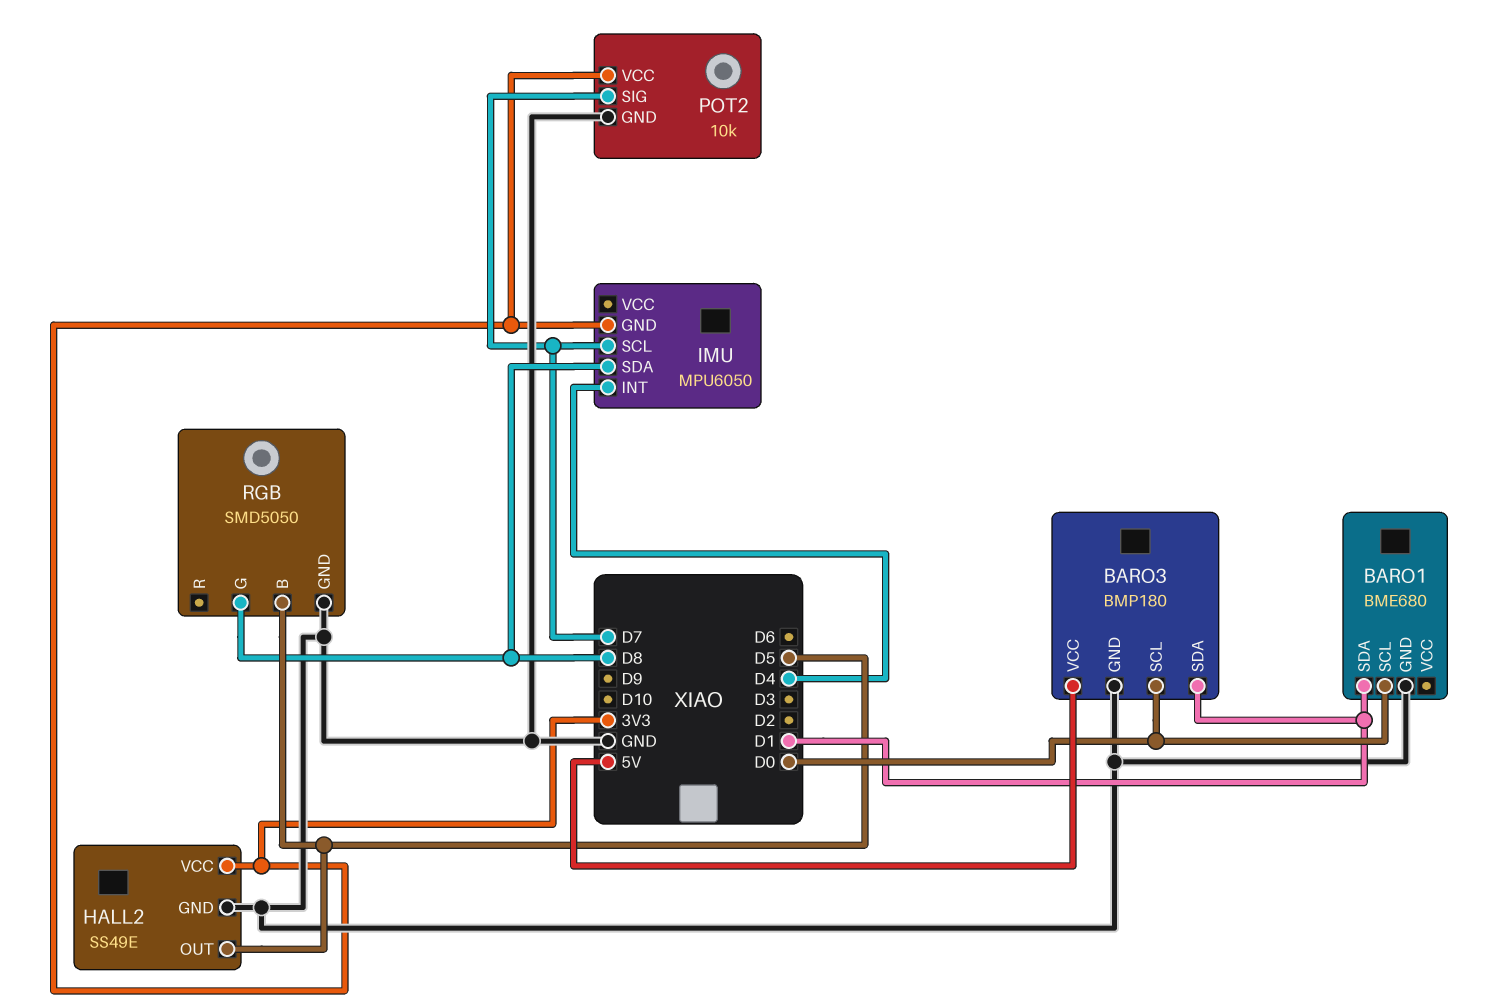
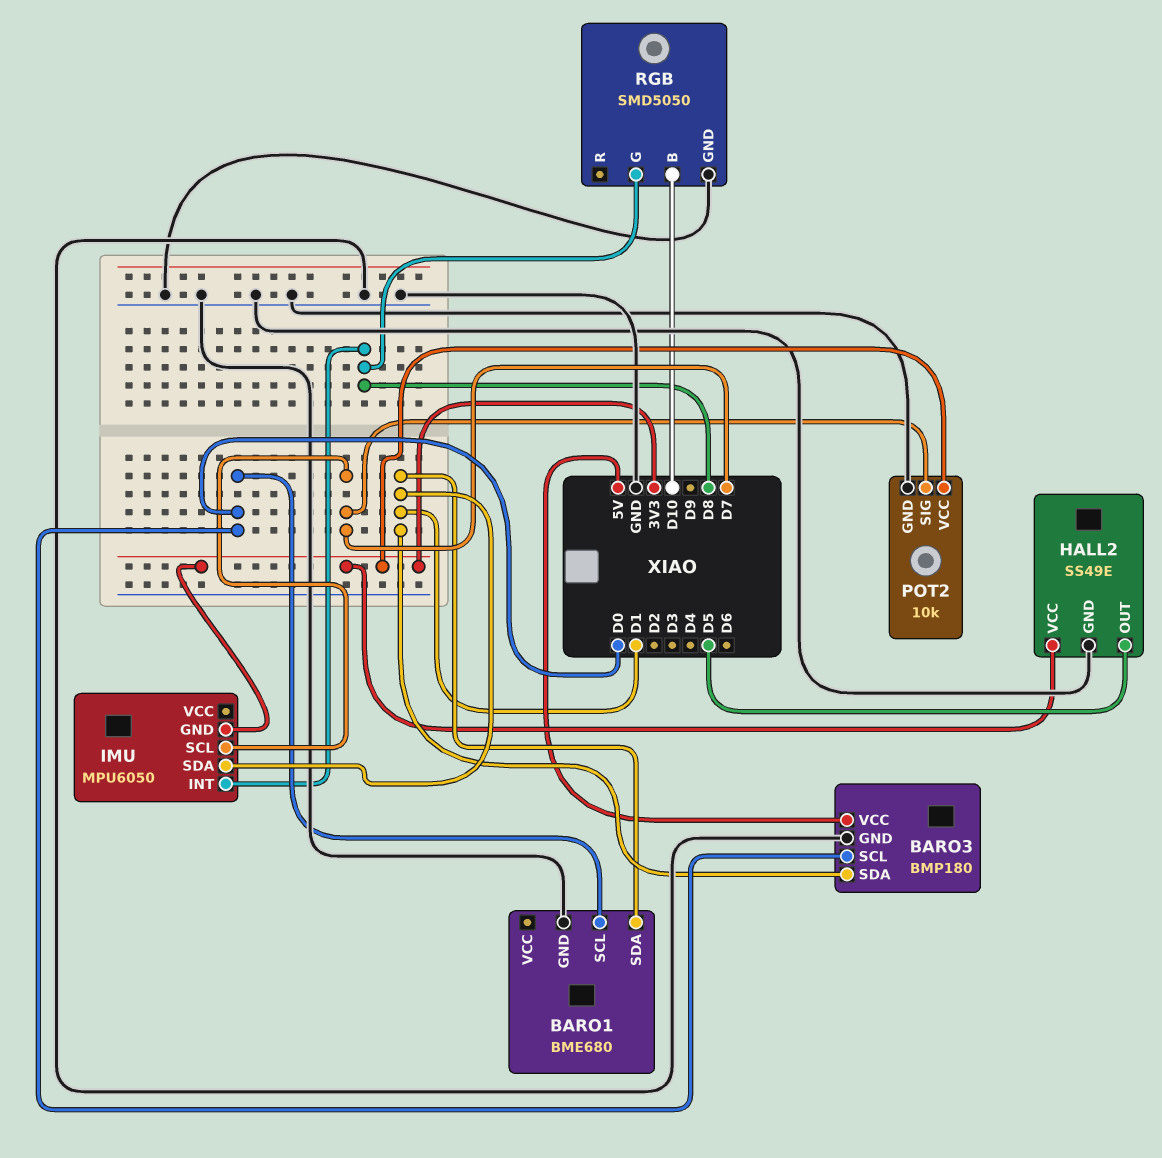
IMU pin INT: D4 -> D8
IMU pin SDA: D8 -> D1
RGB pin B: D5 -> D10

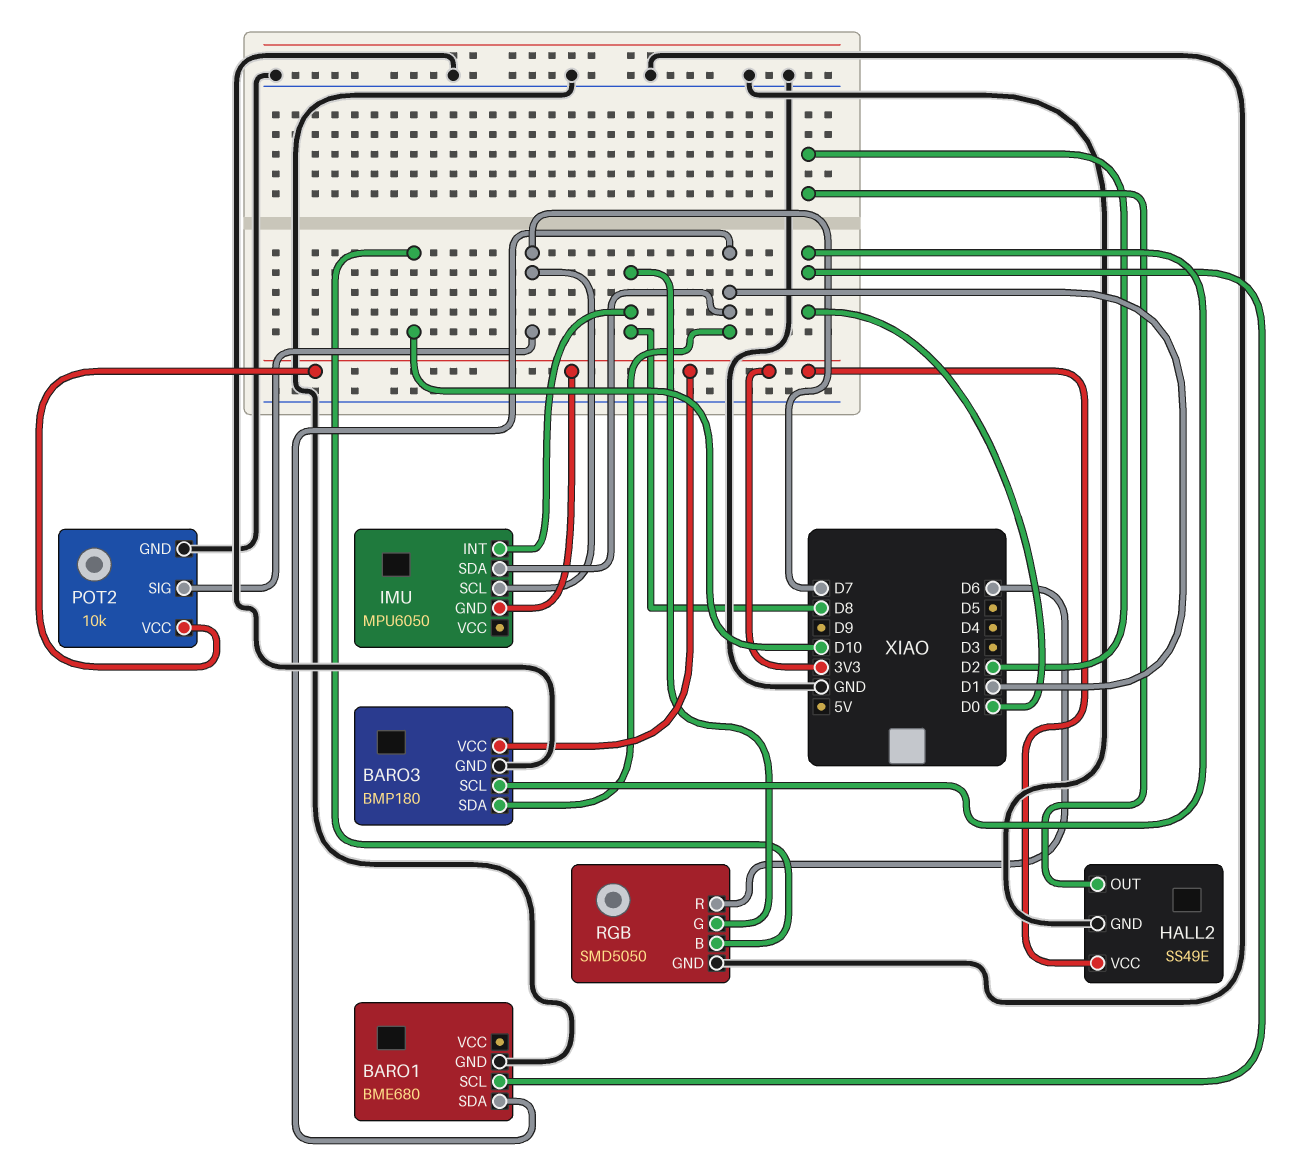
BARO3 pin VCC: 5V -> 3V3
HALL2 pin OUT: D5 -> D2
RGB pin R: none -> D6

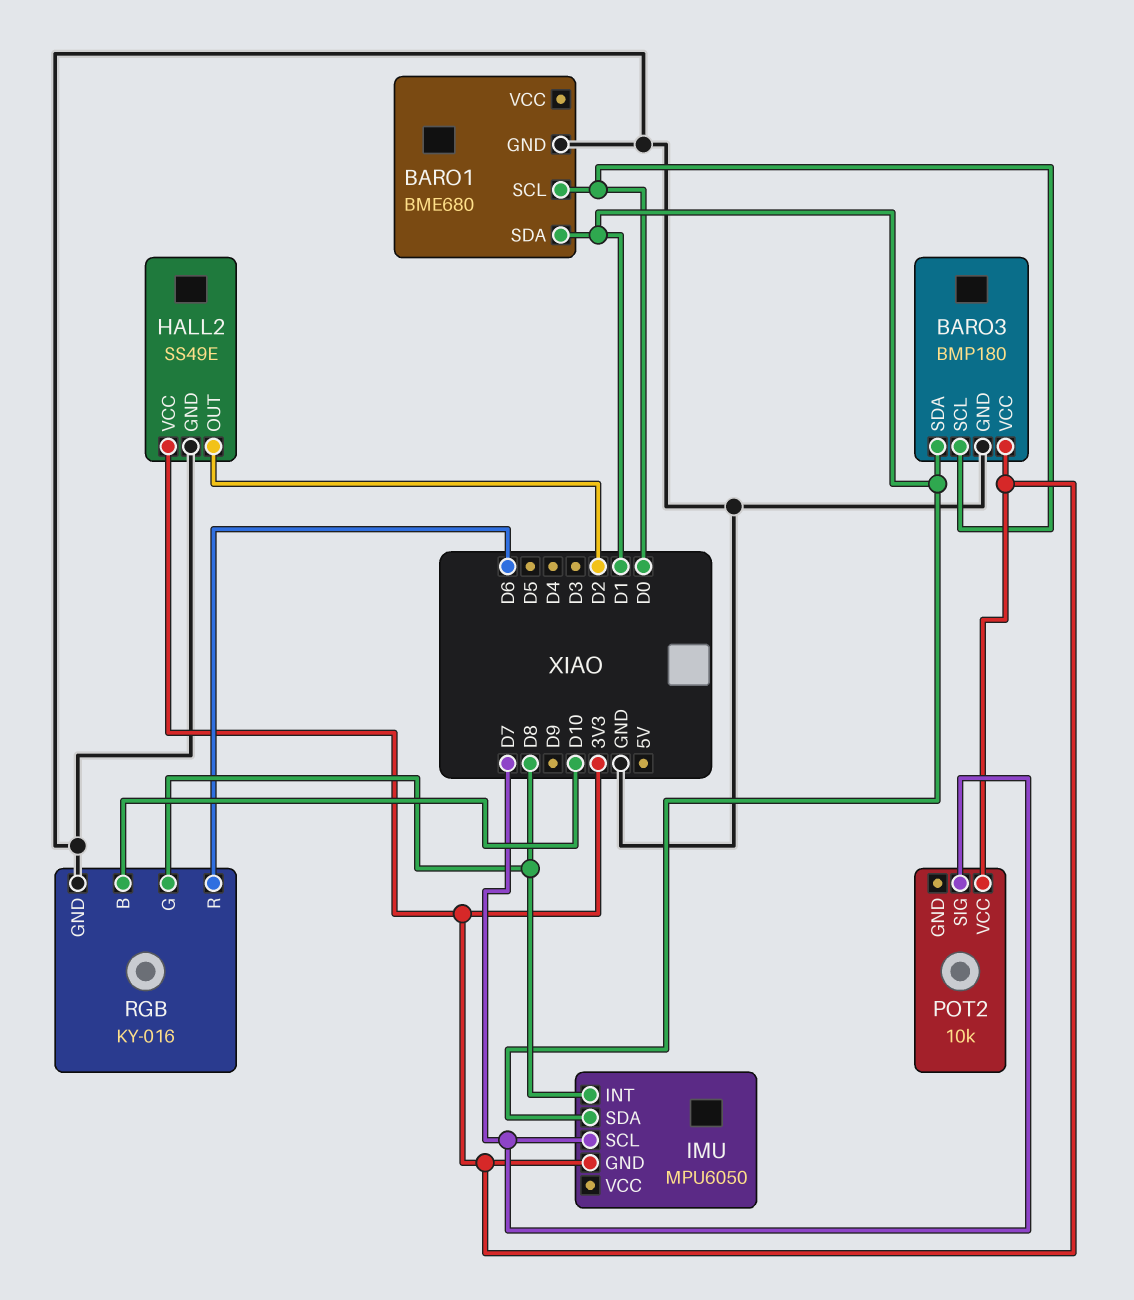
POT2 pin GND: GND -> none
RGB: SMD5050 -> KY-016

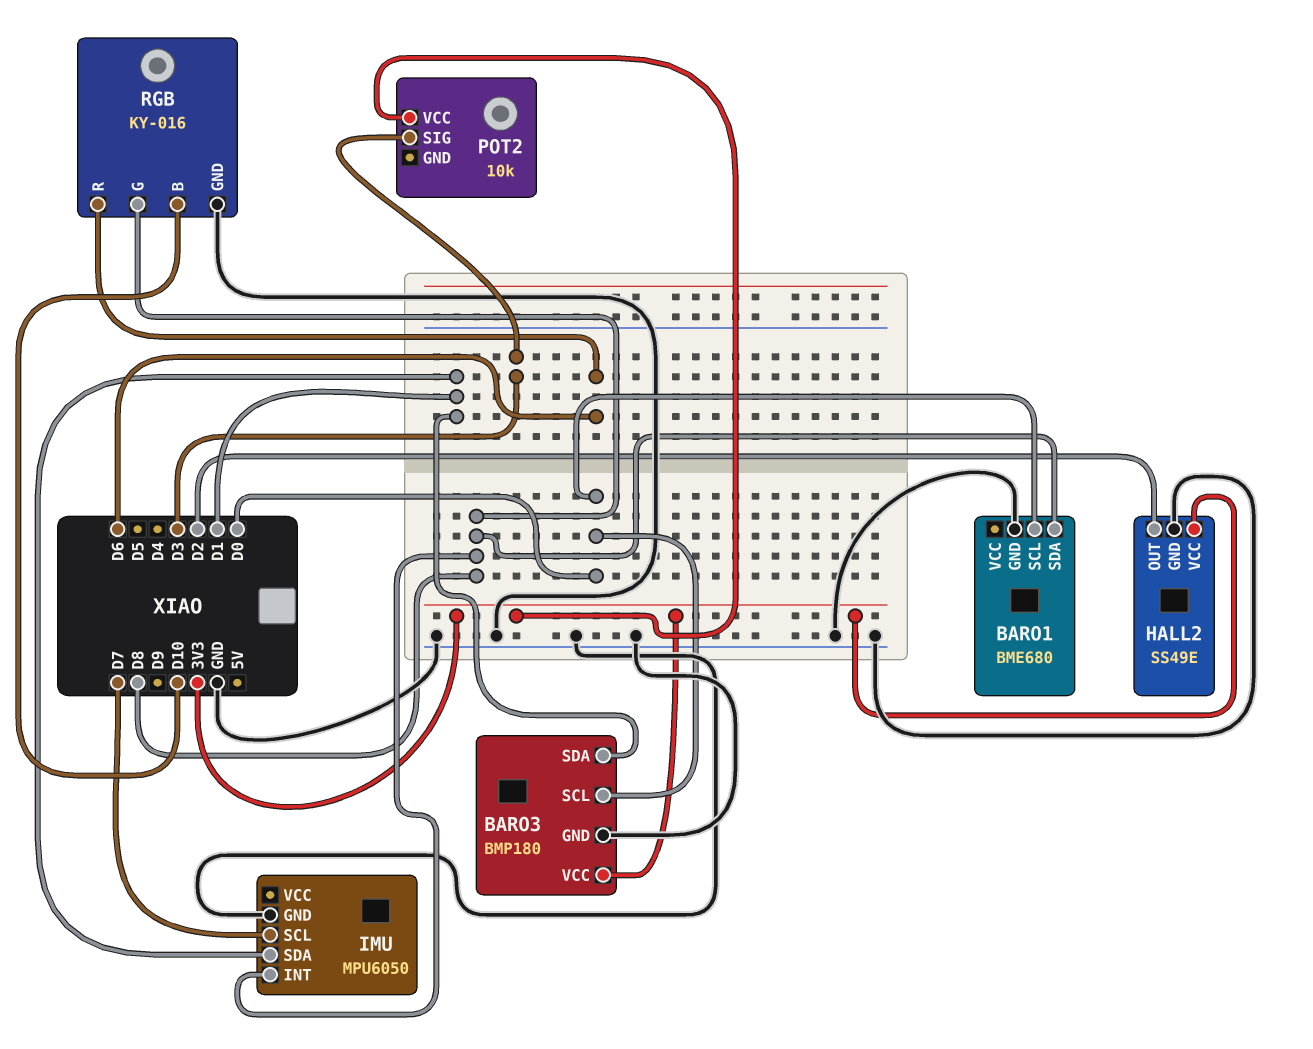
BARO1 pin SDA: D1 -> D8
IMU pin GND: 3V3 -> GND
POT2 pin SIG: D7 -> D3

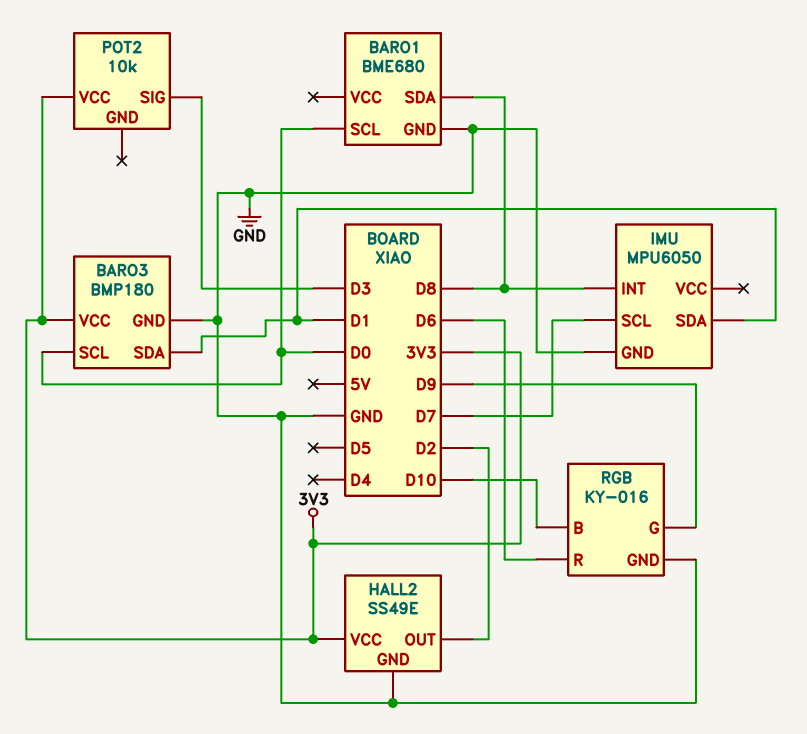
RGB pin G: D8 -> D9

